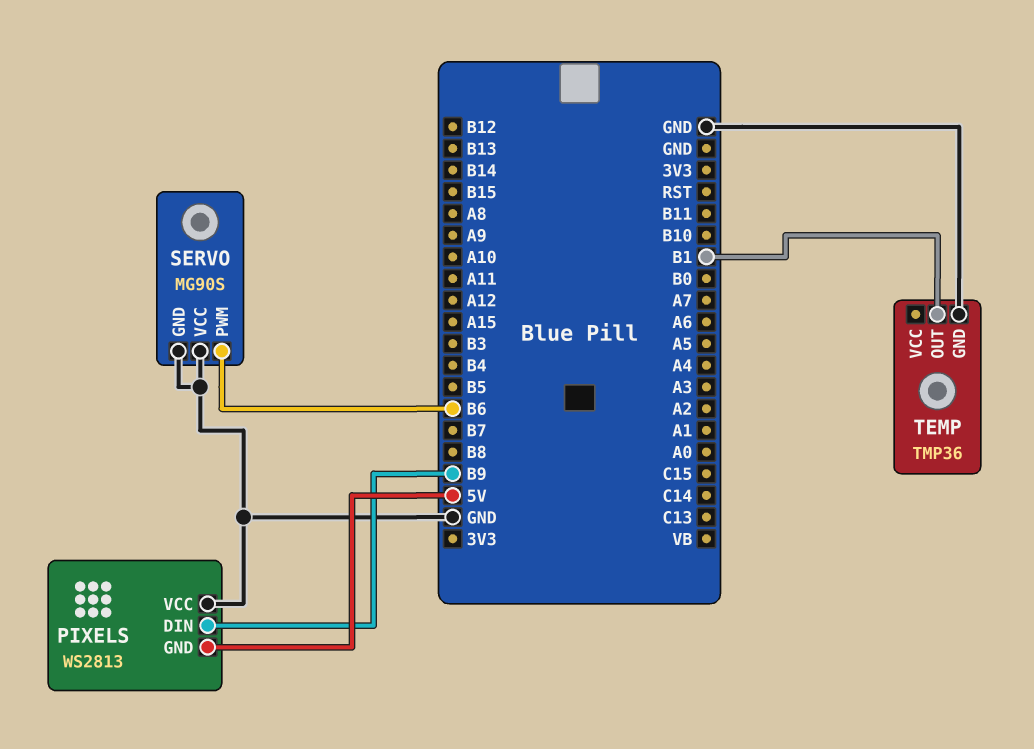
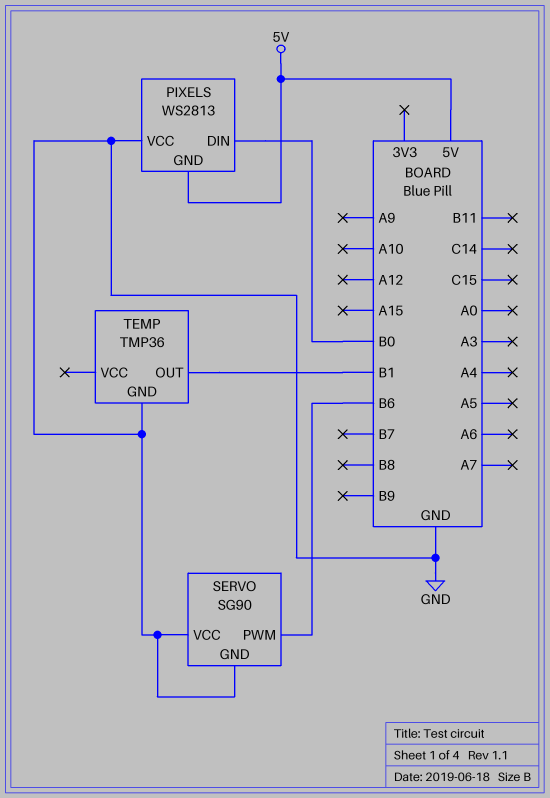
PIXELS pin DIN: B9 -> B0
SERVO: MG90S -> SG90

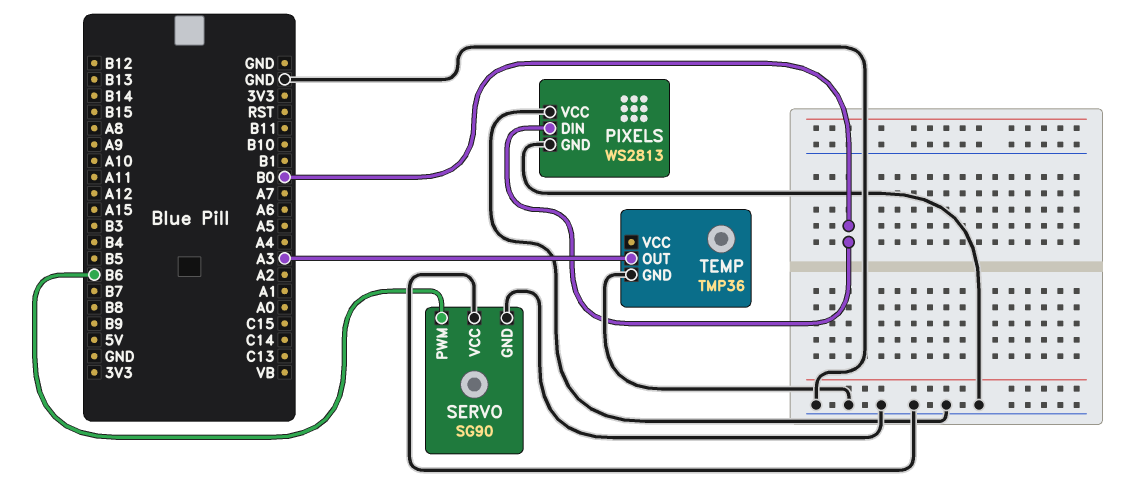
PIXELS pin GND: 5V -> GND
TEMP pin OUT: B1 -> A3

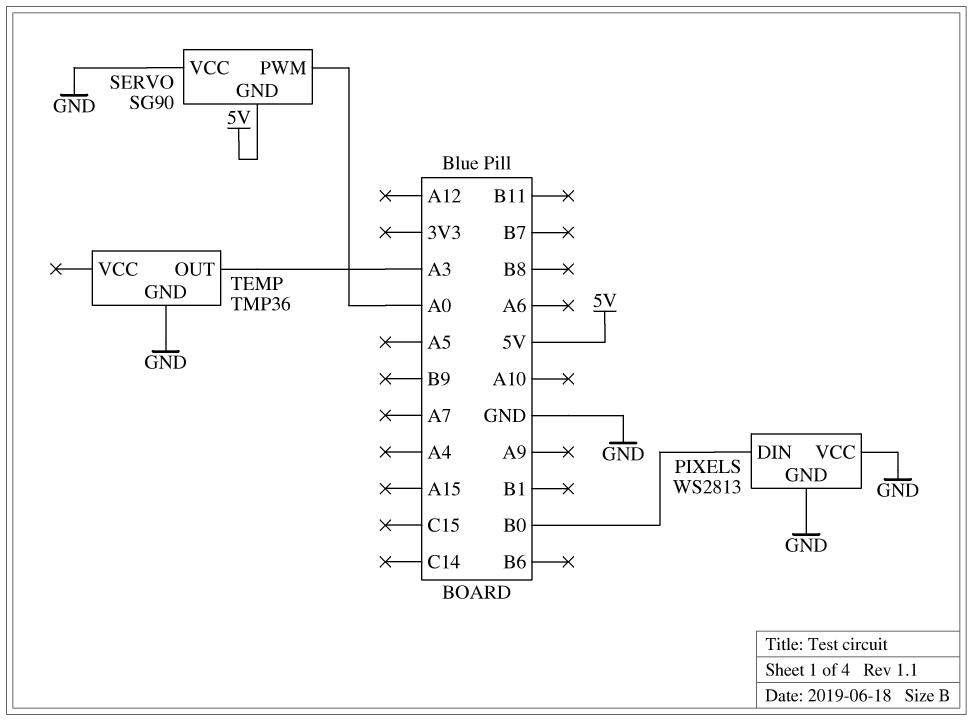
SERVO pin GND: GND -> 5V
SERVO pin PWM: B6 -> A0

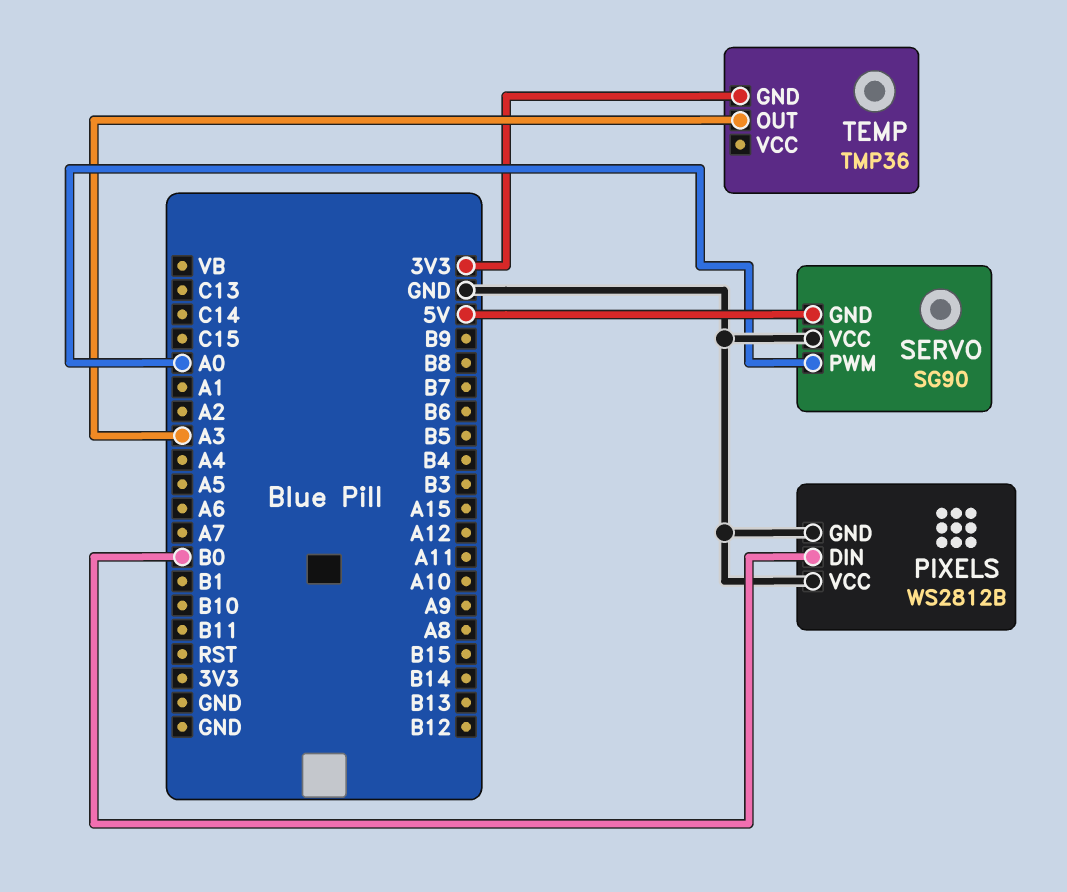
PIXELS: WS2813 -> WS2812B
TEMP pin GND: GND -> 3V3

